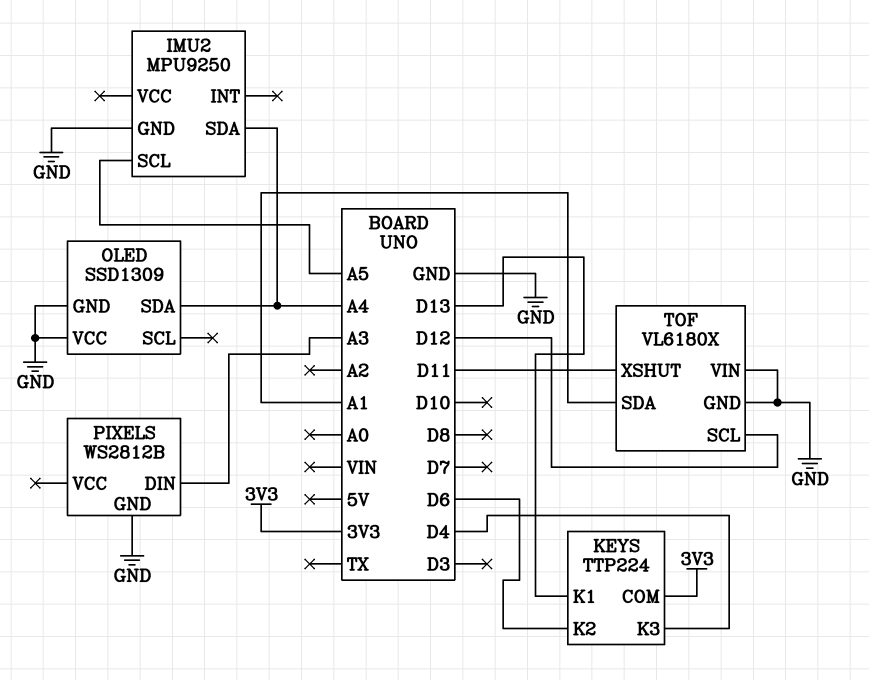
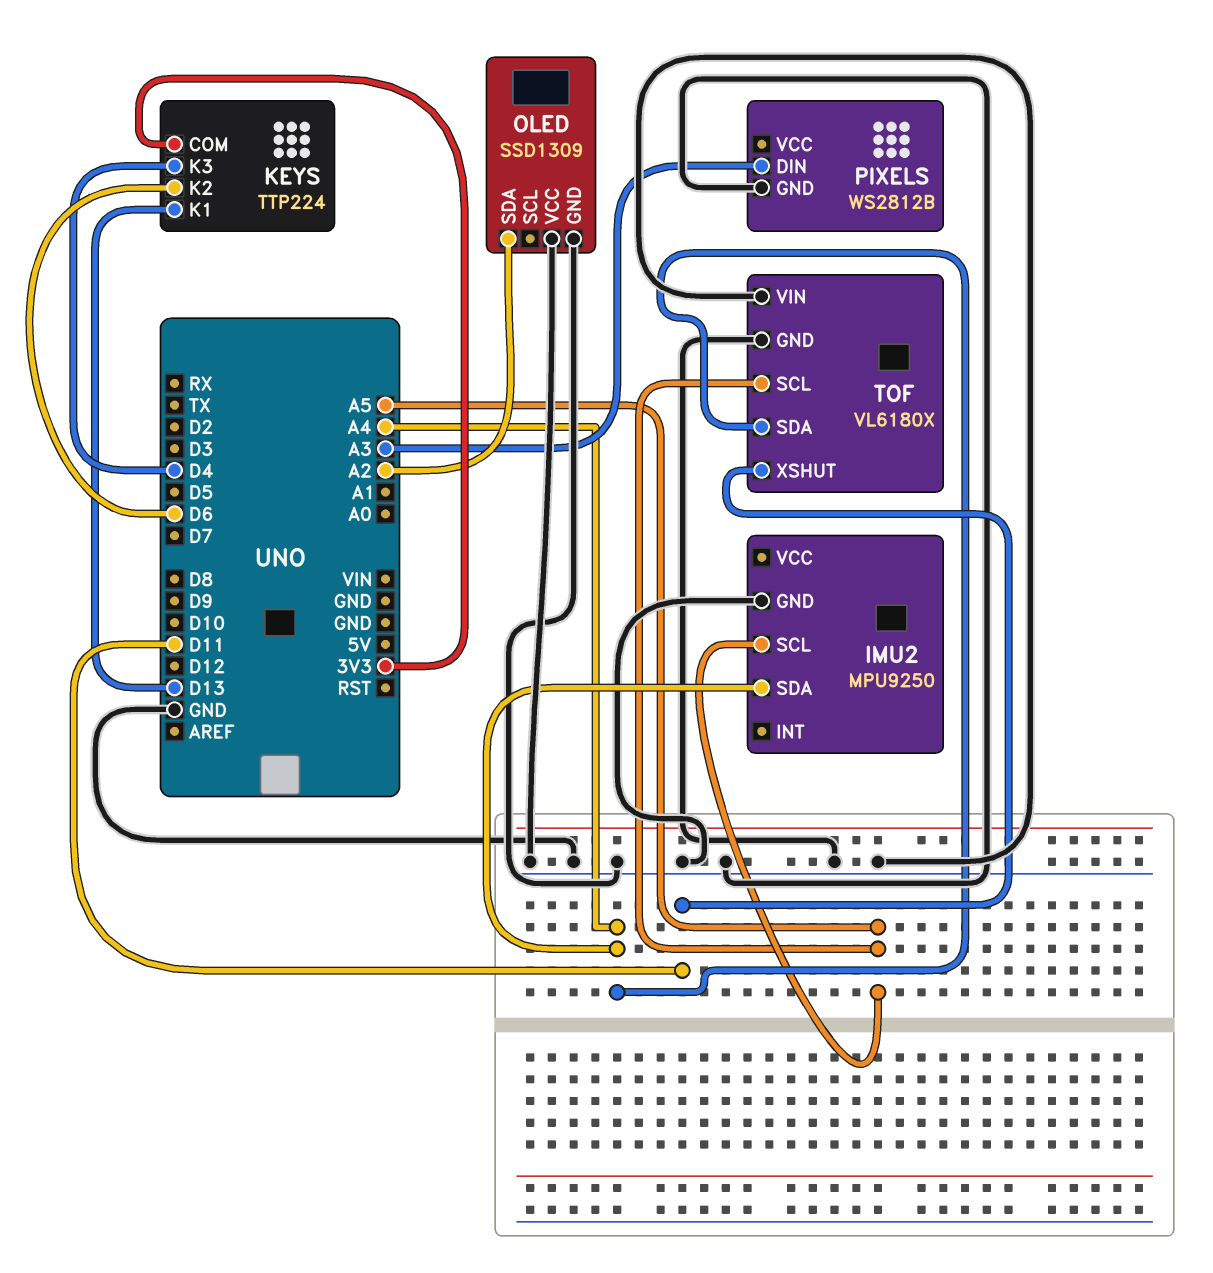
OLED pin SDA: A4 -> A2
TOF pin SCL: D12 -> A5
TOF pin SDA: A1 -> A4

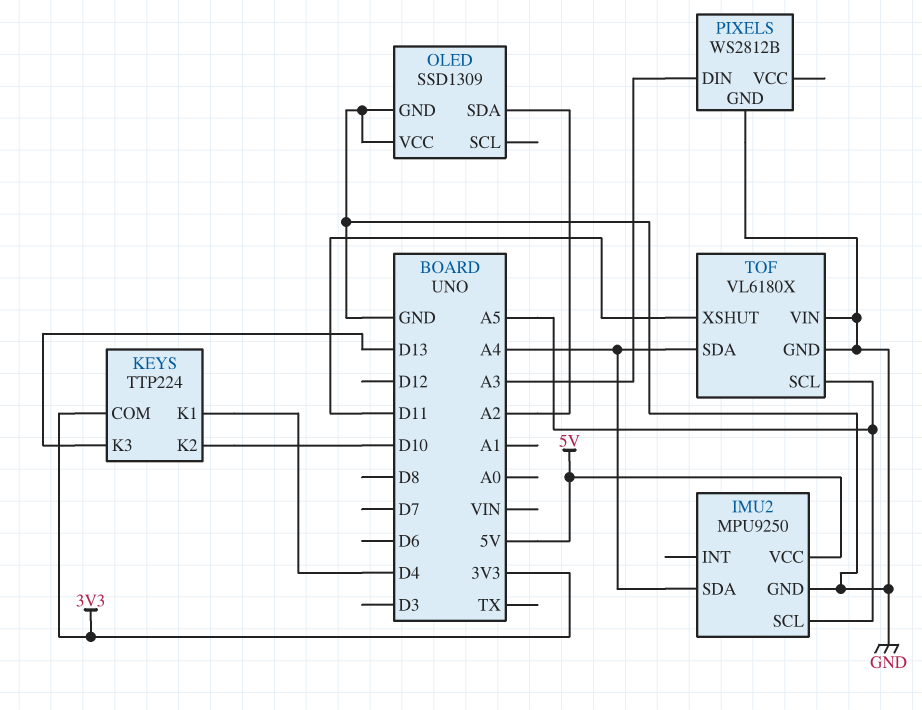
IMU2 pin VCC: none -> 5V
KEYS pin K1: D13 -> D4
KEYS pin K2: D6 -> D10
KEYS pin K3: D4 -> D13

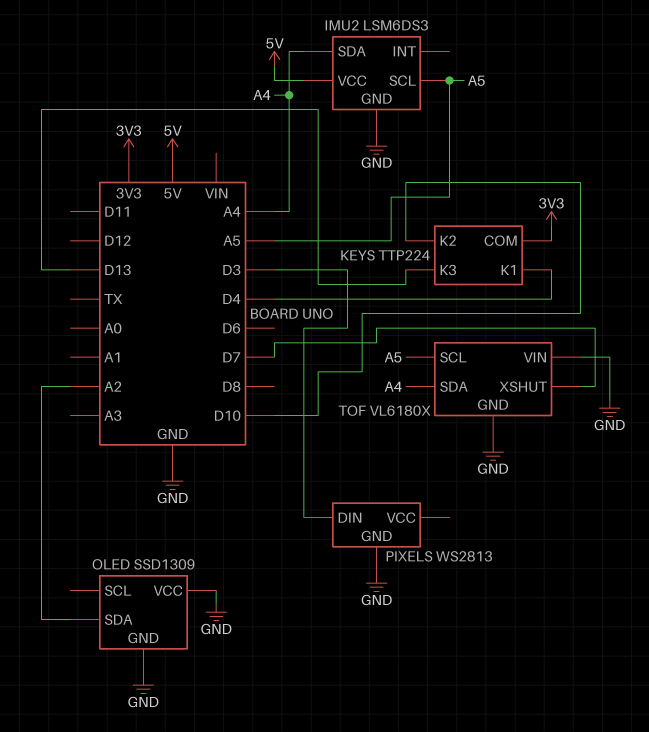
IMU2: MPU9250 -> LSM6DS3
PIXELS: WS2812B -> WS2813
PIXELS pin DIN: A3 -> D3
TOF pin XSHUT: D11 -> D7

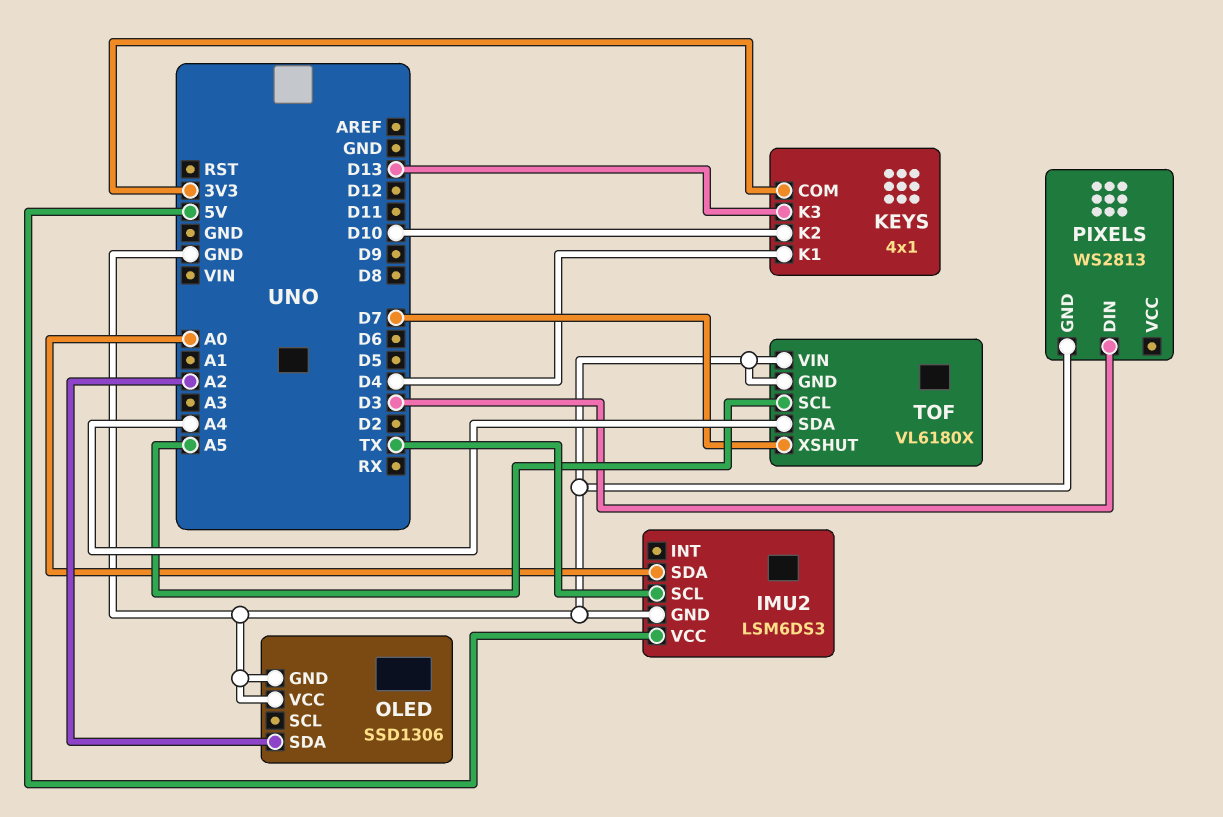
IMU2 pin SCL: A5 -> TX
IMU2 pin SDA: A4 -> A0
KEYS: TTP224 -> 4x1
OLED: SSD1309 -> SSD1306

